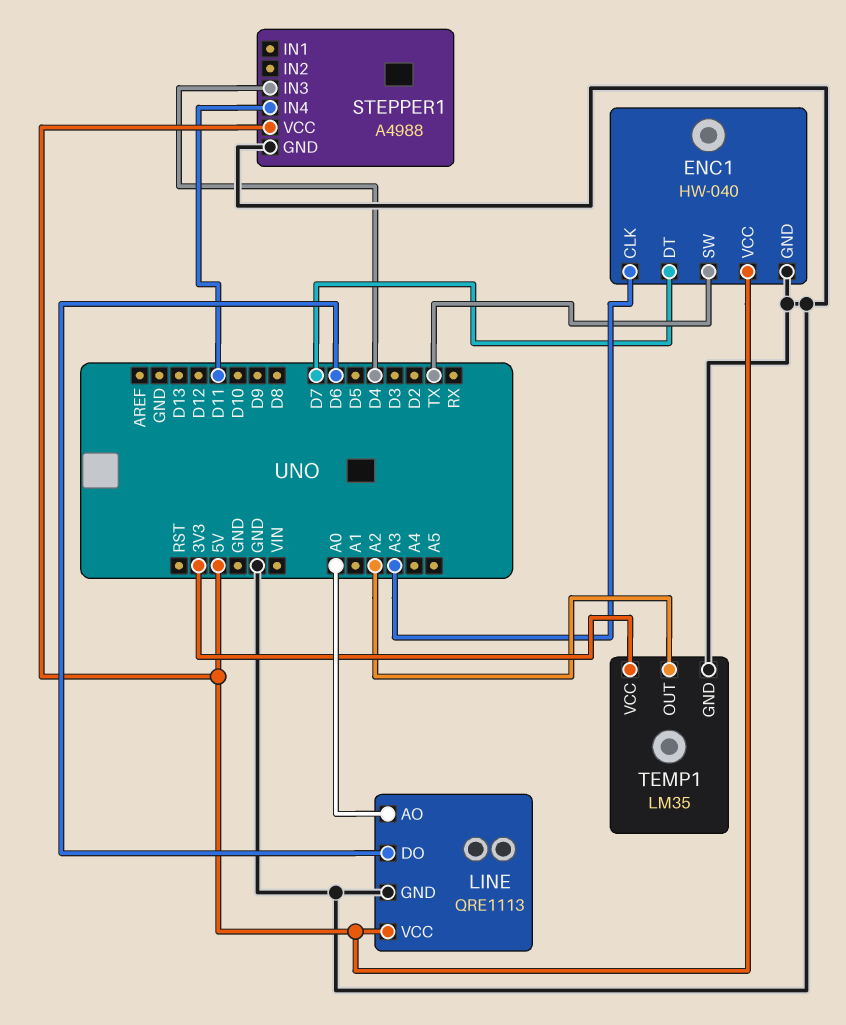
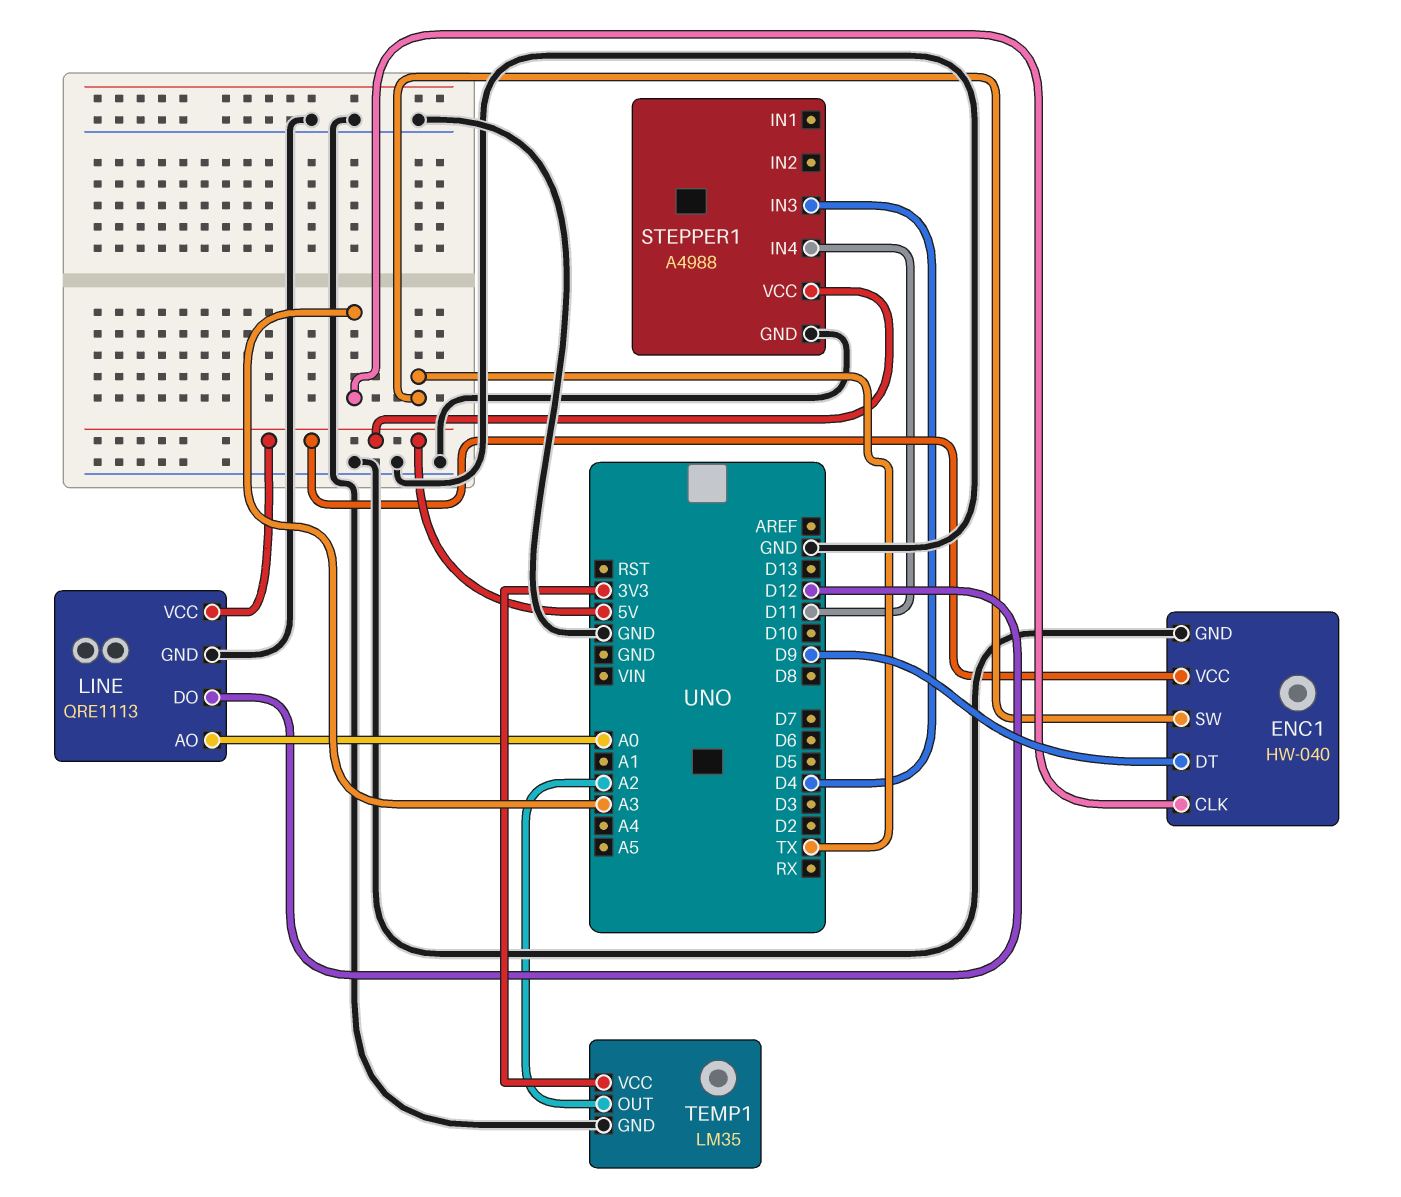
ENC1 pin DT: D7 -> D9
LINE pin DO: D6 -> D12

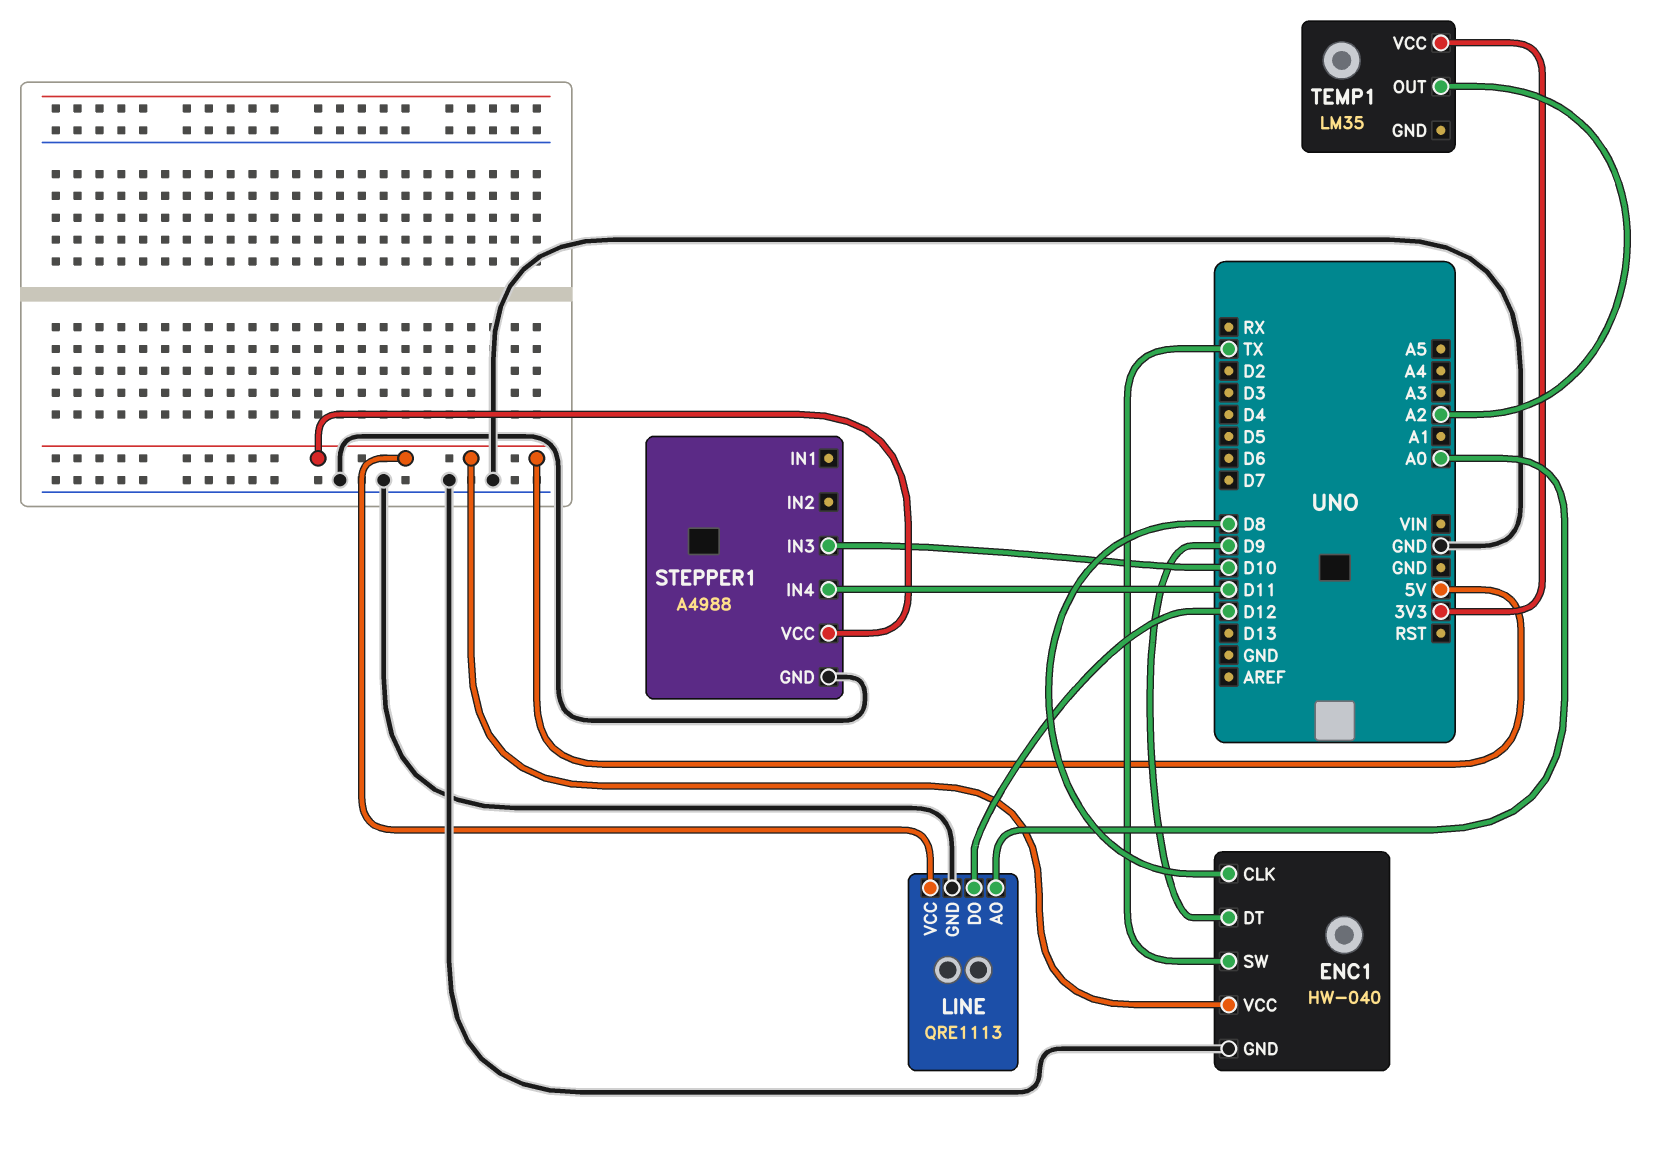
ENC1 pin CLK: A3 -> D8
STEPPER1 pin IN3: D4 -> D10
TEMP1 pin GND: GND -> none

